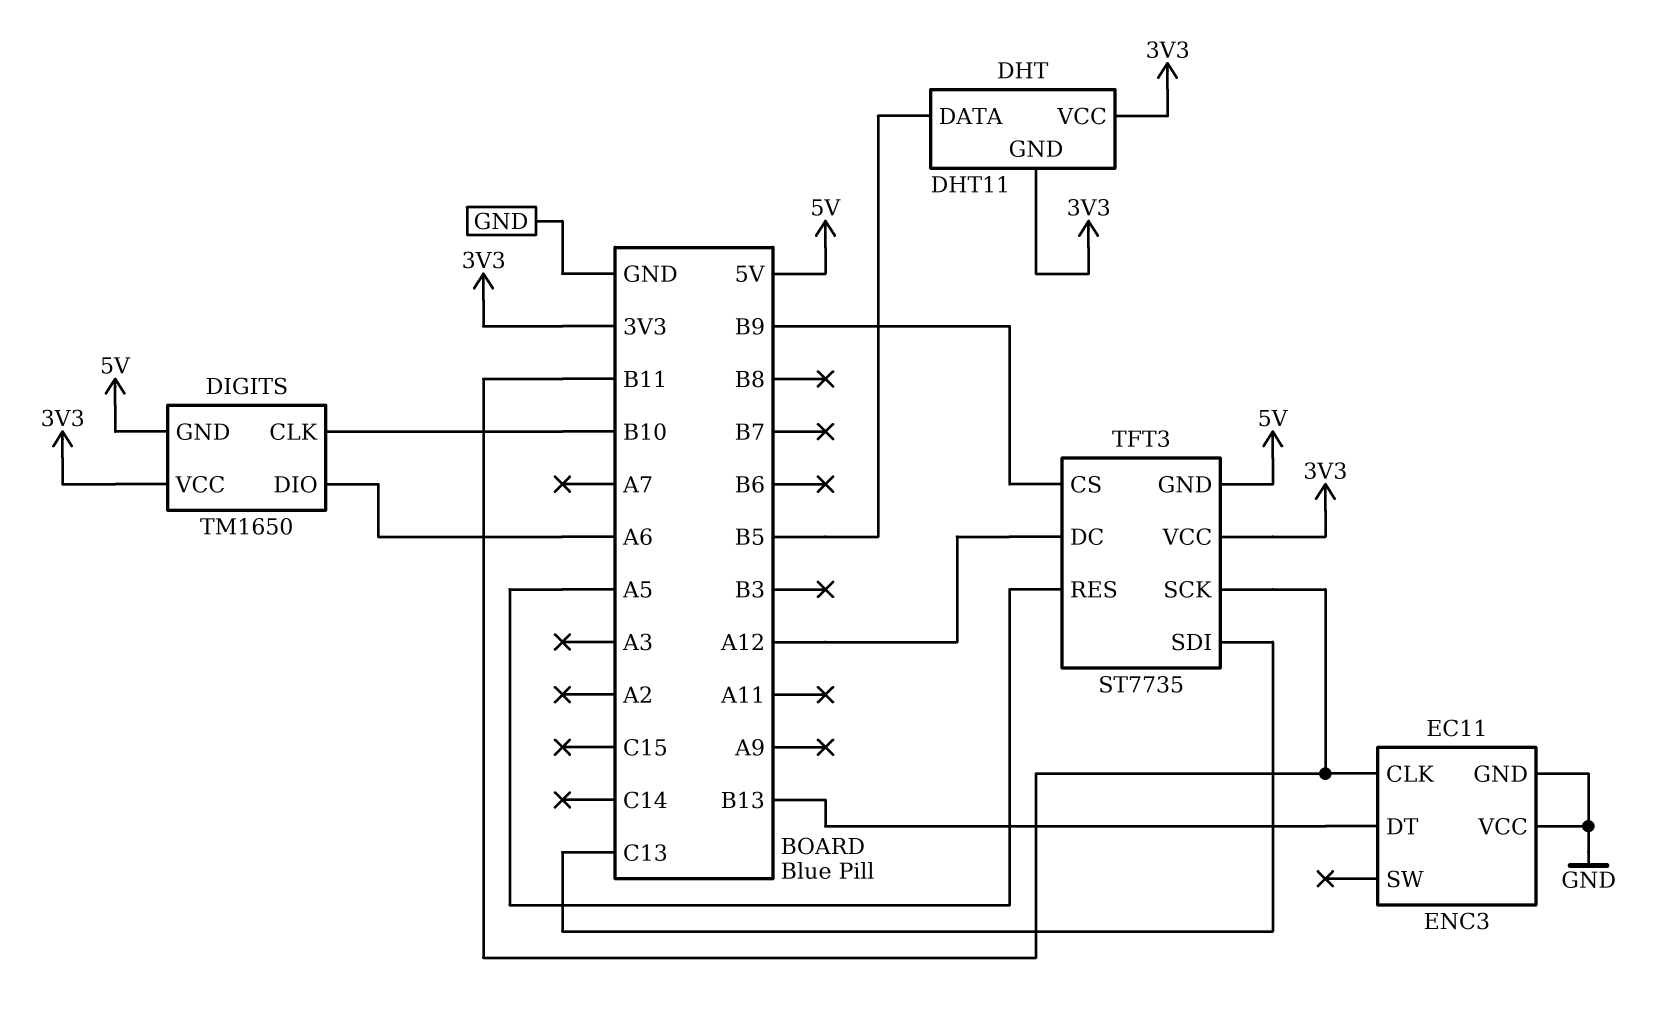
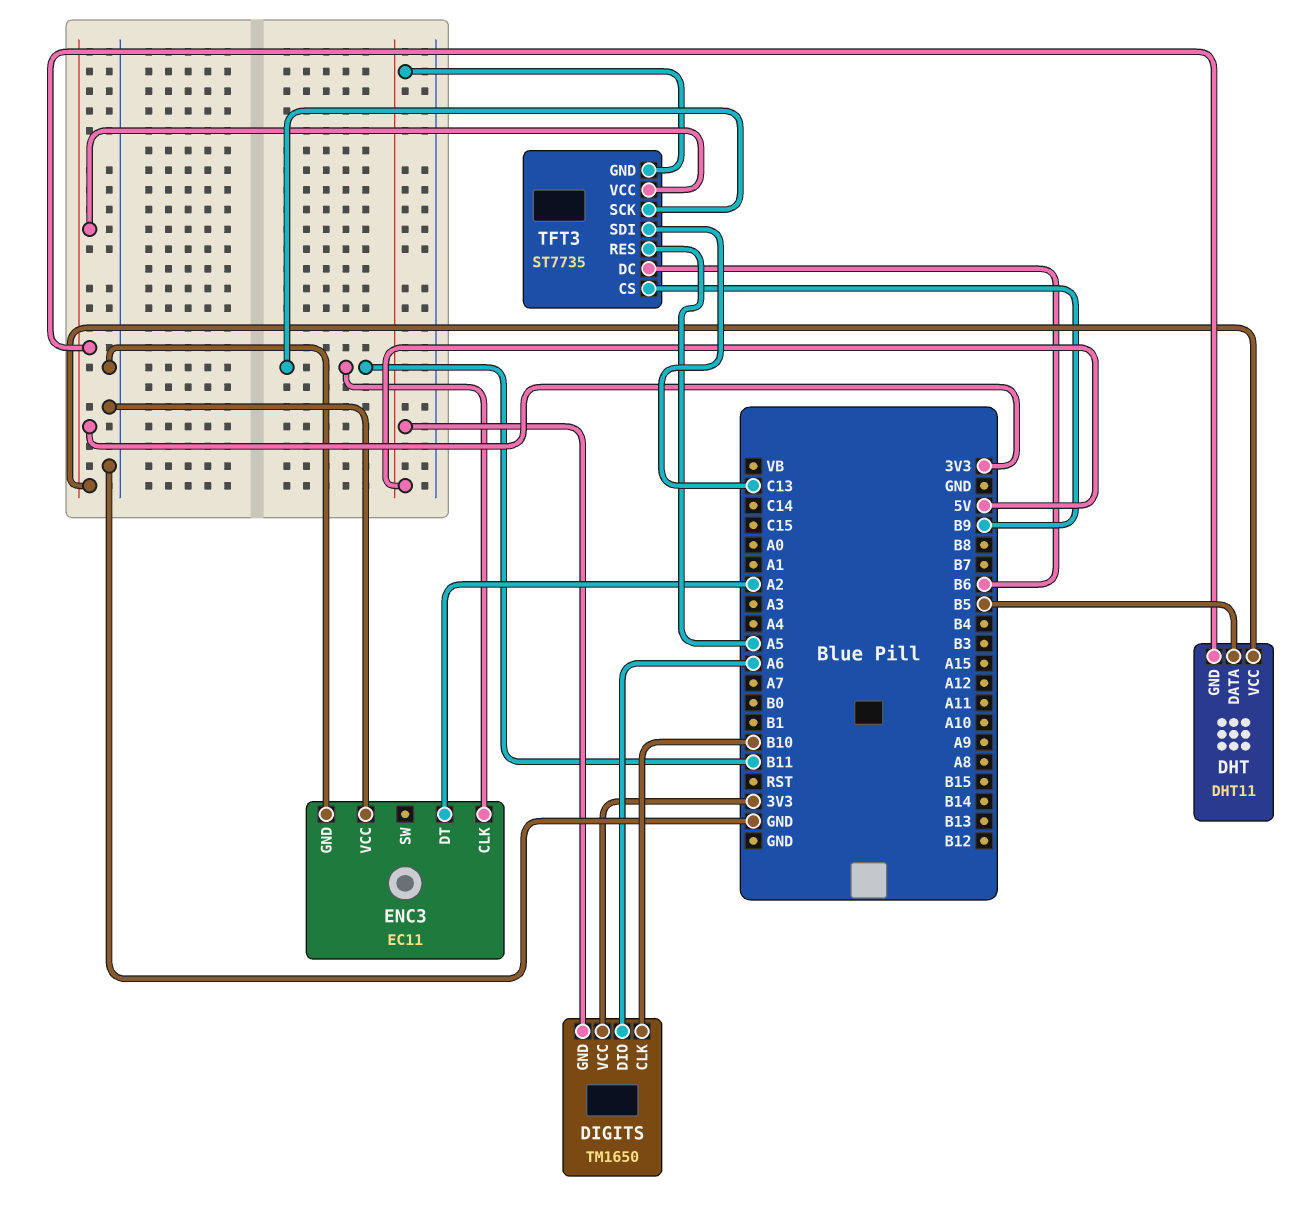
ENC3 pin DT: B13 -> A2
TFT3 pin DC: A12 -> B6

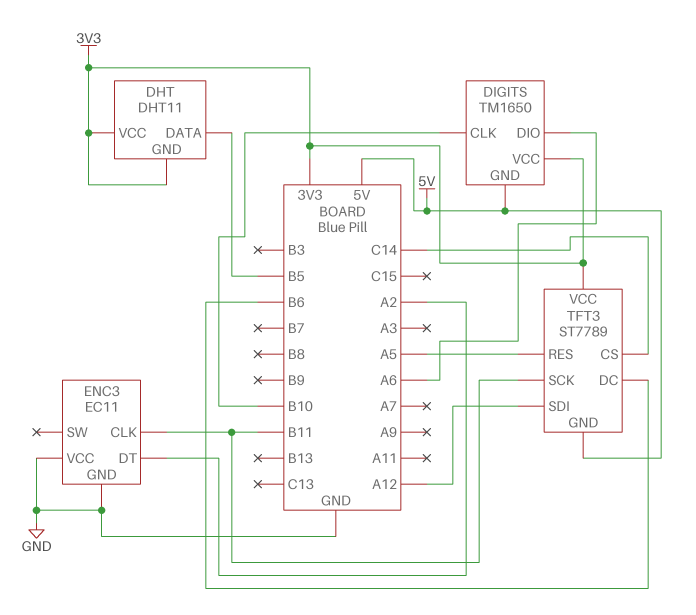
TFT3: ST7735 -> ST7789
TFT3 pin CS: B9 -> C14
TFT3 pin SDI: C13 -> A12

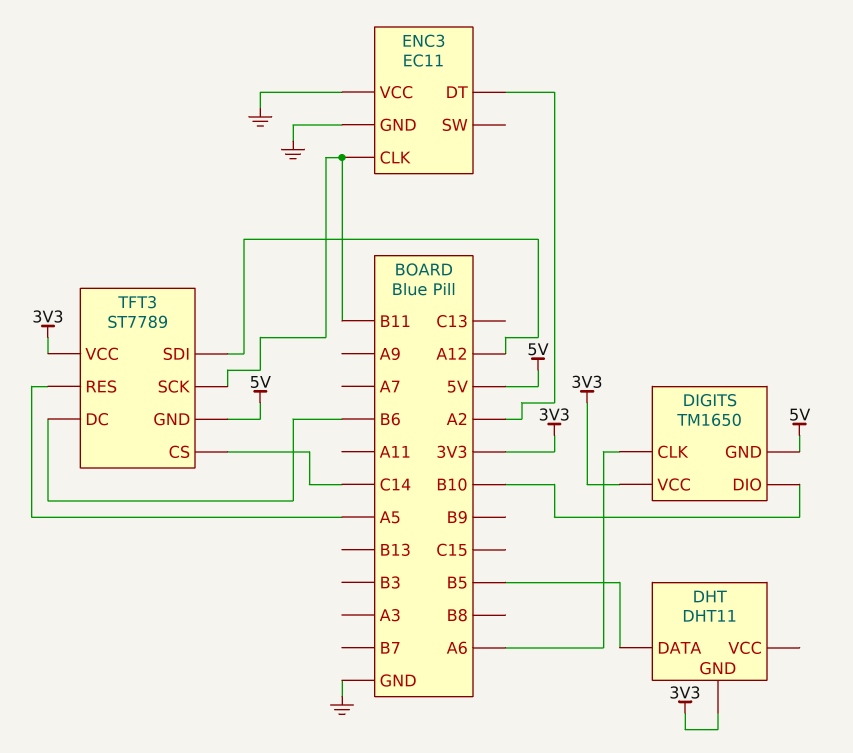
DHT pin VCC: 3V3 -> none
DIGITS pin CLK: B10 -> A6
DIGITS pin DIO: A6 -> B10

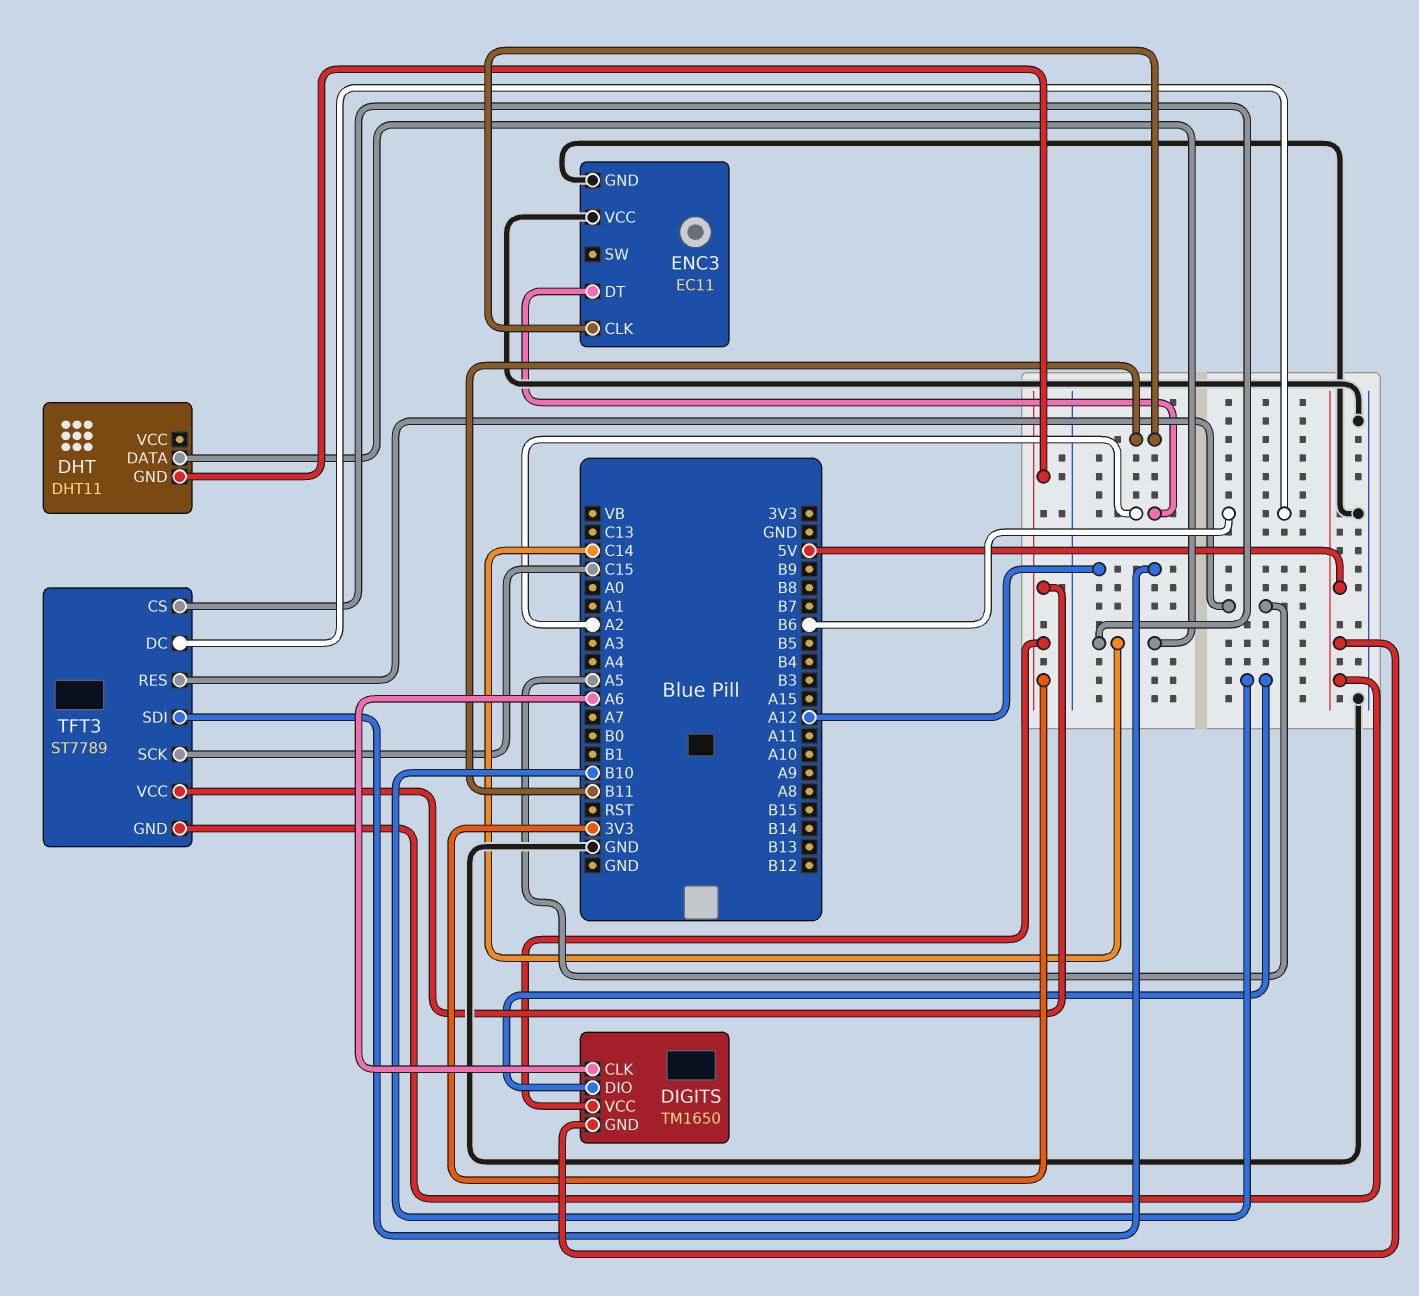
DHT pin DATA: B5 -> C14
TFT3 pin SCK: B11 -> C15

